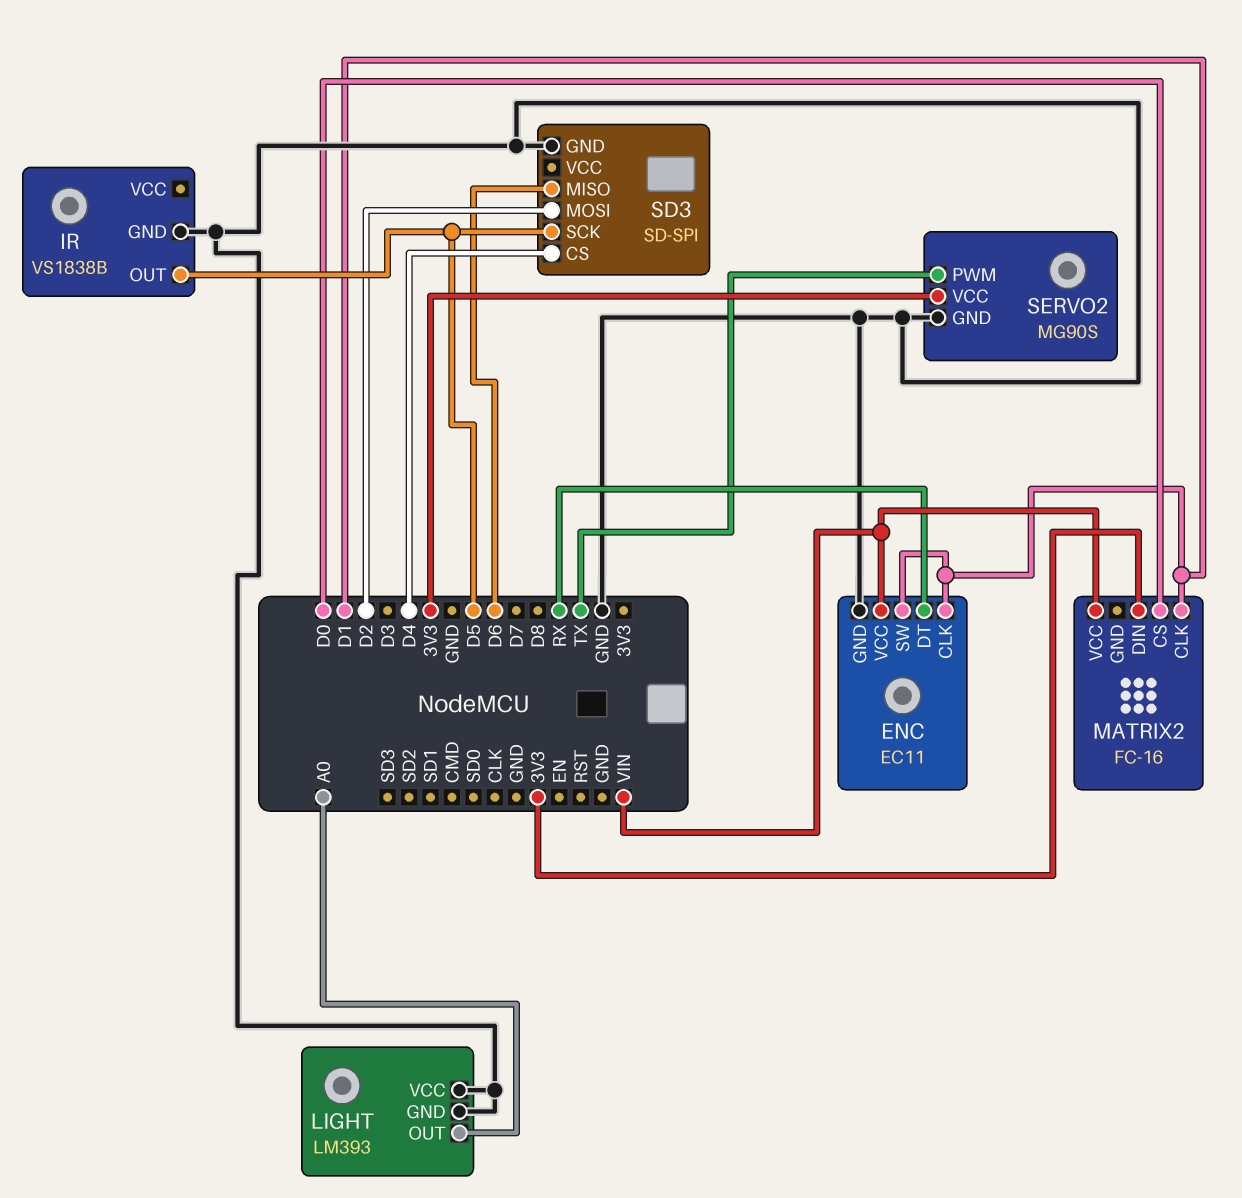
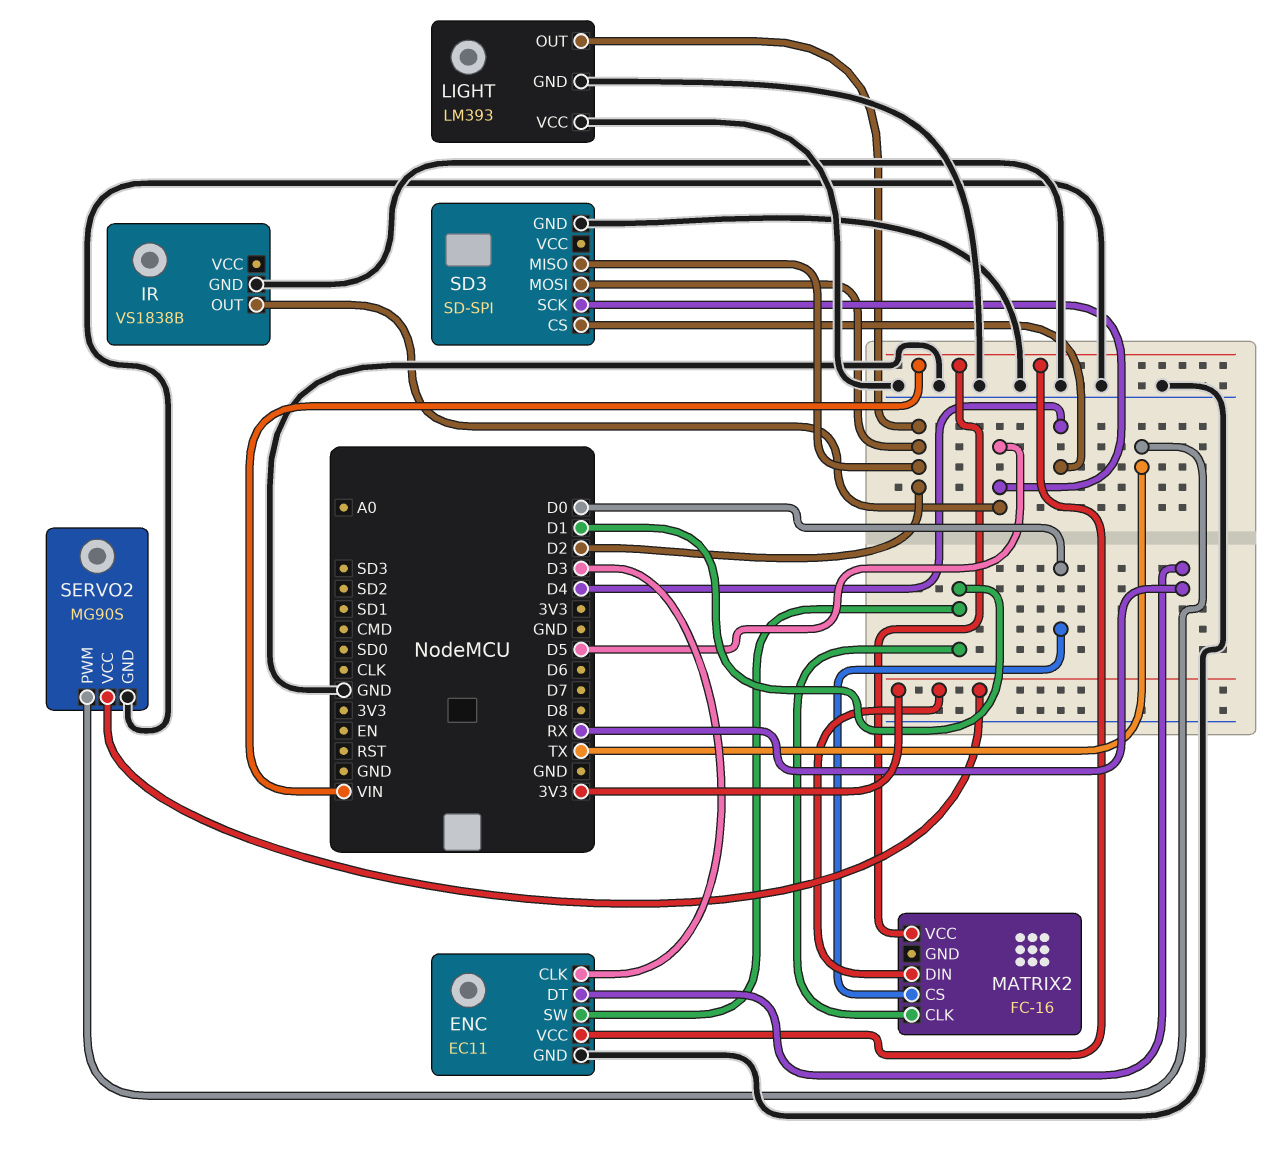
ENC pin CLK: D1 -> D3
LIGHT pin OUT: A0 -> D2
SD3 pin MISO: D6 -> D2

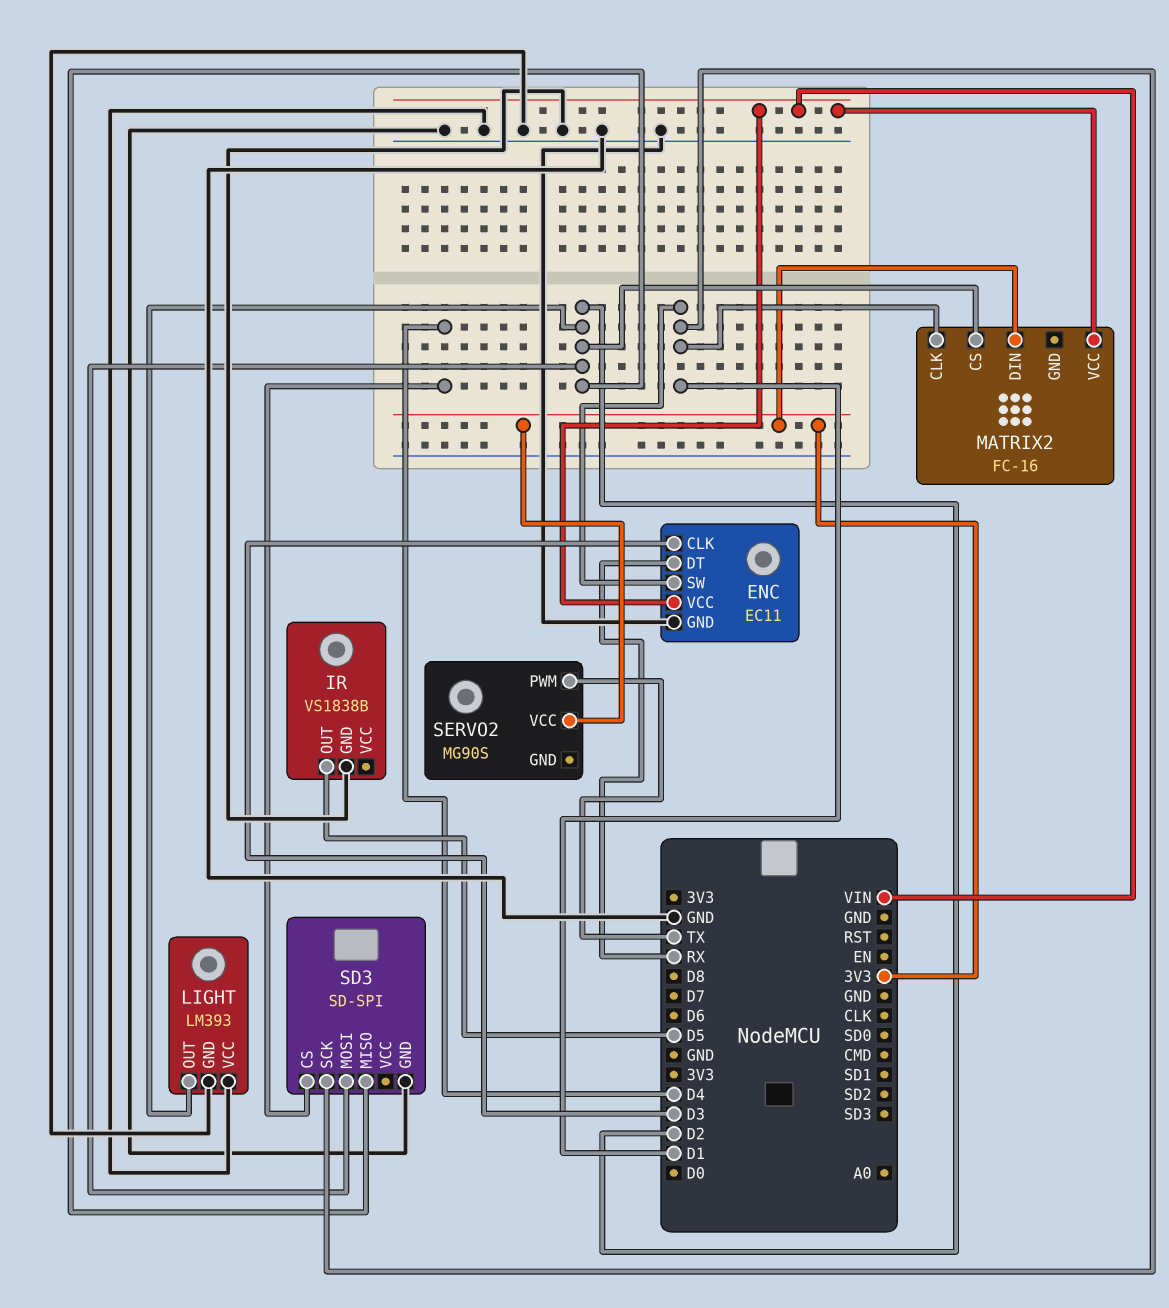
MATRIX2 pin CS: D0 -> D2
SD3 pin SCK: D5 -> D1
SERVO2 pin GND: GND -> none

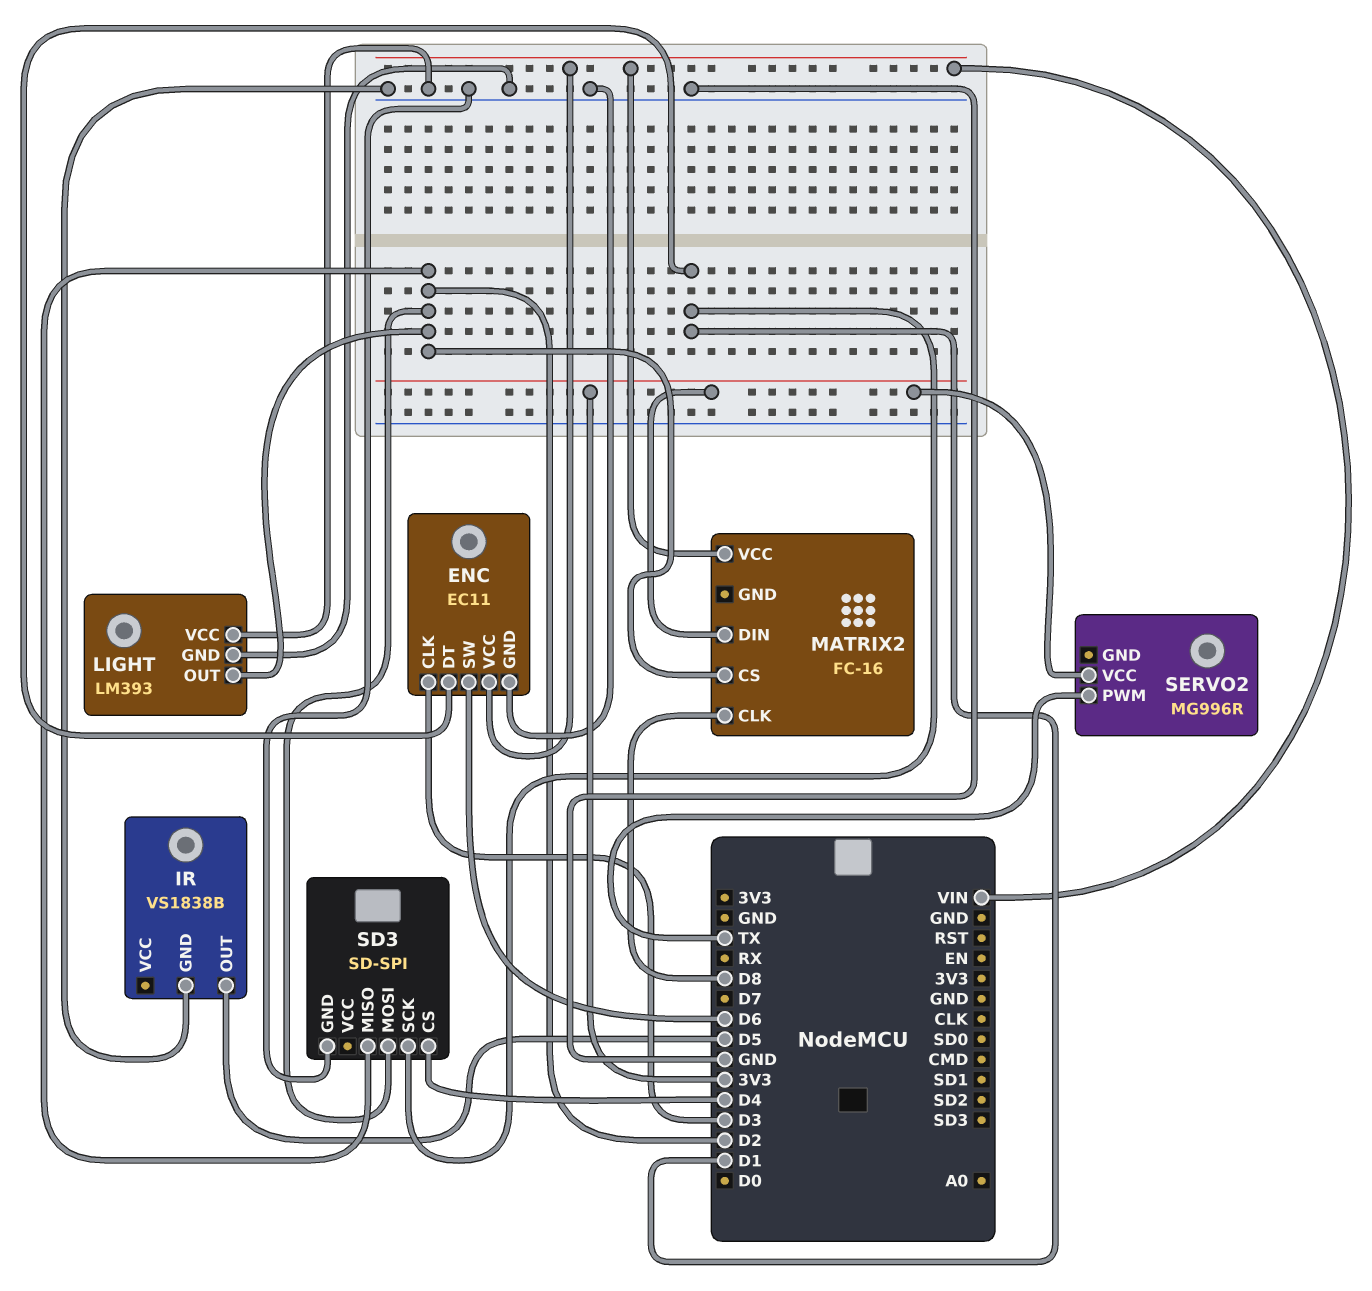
ENC pin DT: RX -> D1
ENC pin SW: D1 -> D6
MATRIX2 pin CLK: D1 -> D8
SERVO2: MG90S -> MG996R

